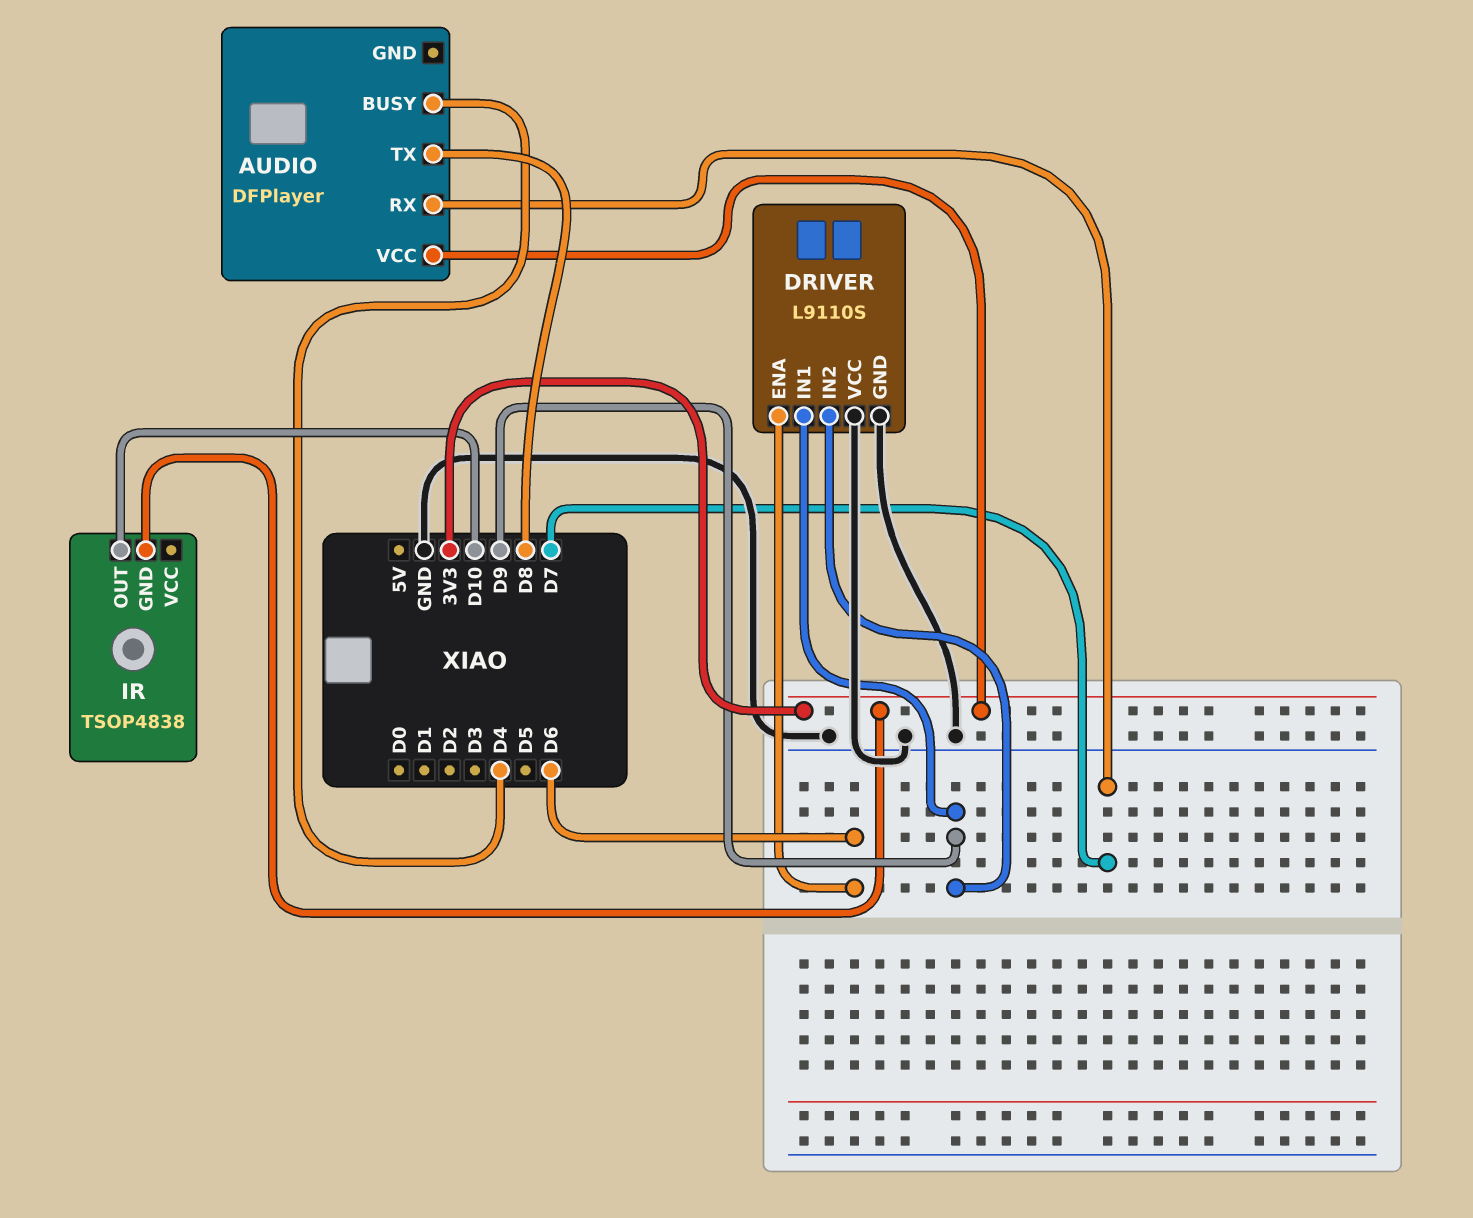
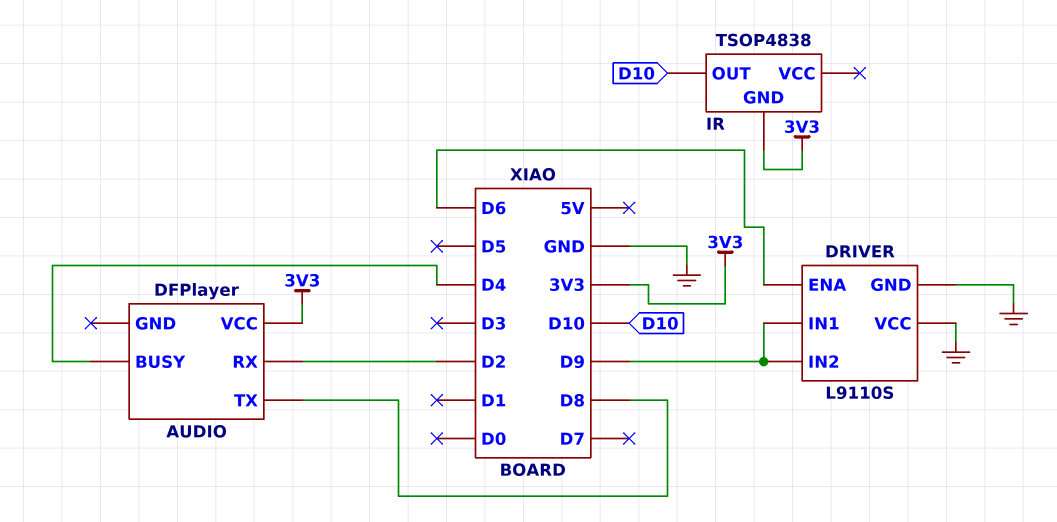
AUDIO pin RX: D7 -> D2

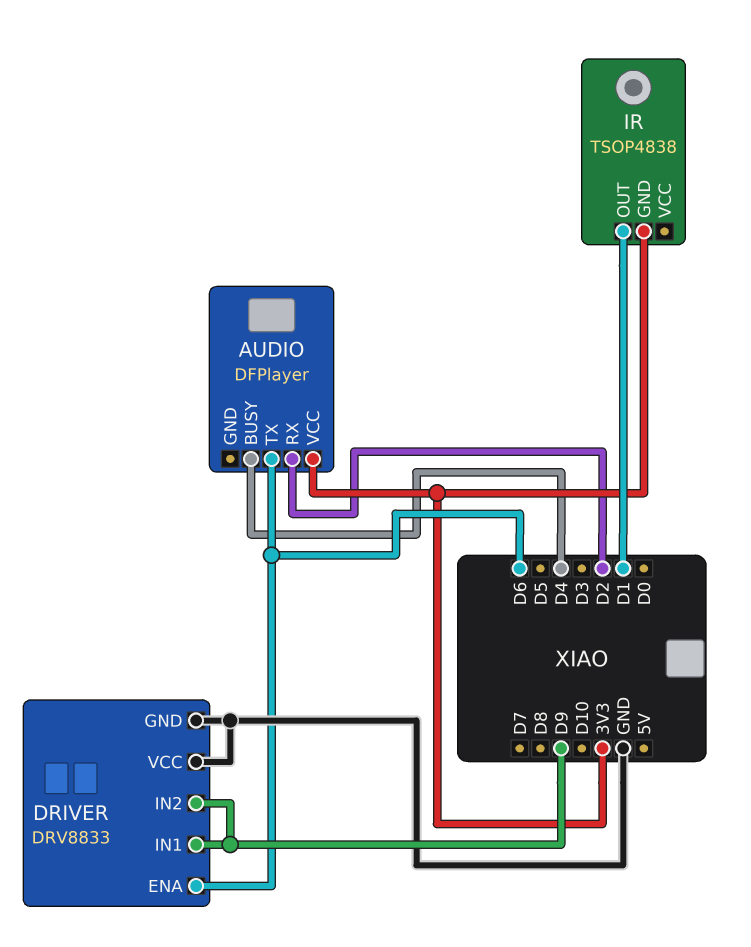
AUDIO pin TX: D8 -> D6
DRIVER: L9110S -> DRV8833
IR pin OUT: D10 -> D1

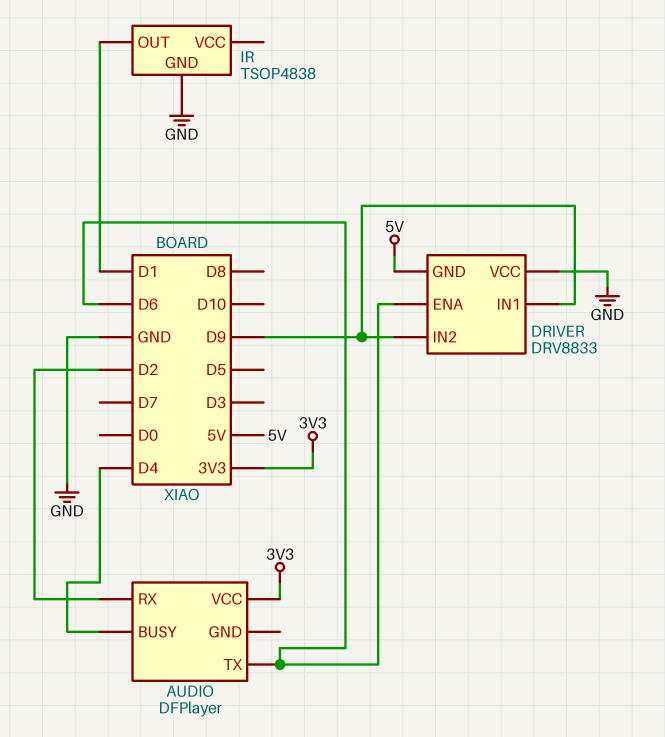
DRIVER pin GND: GND -> 5V
IR pin GND: 3V3 -> GND

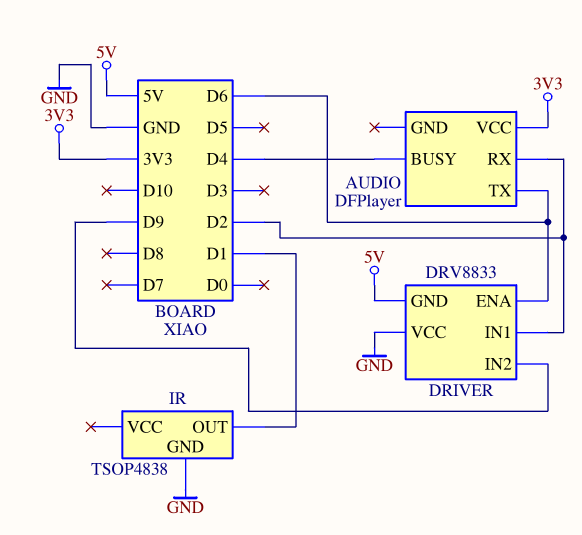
DRIVER pin IN1: D9 -> D2

